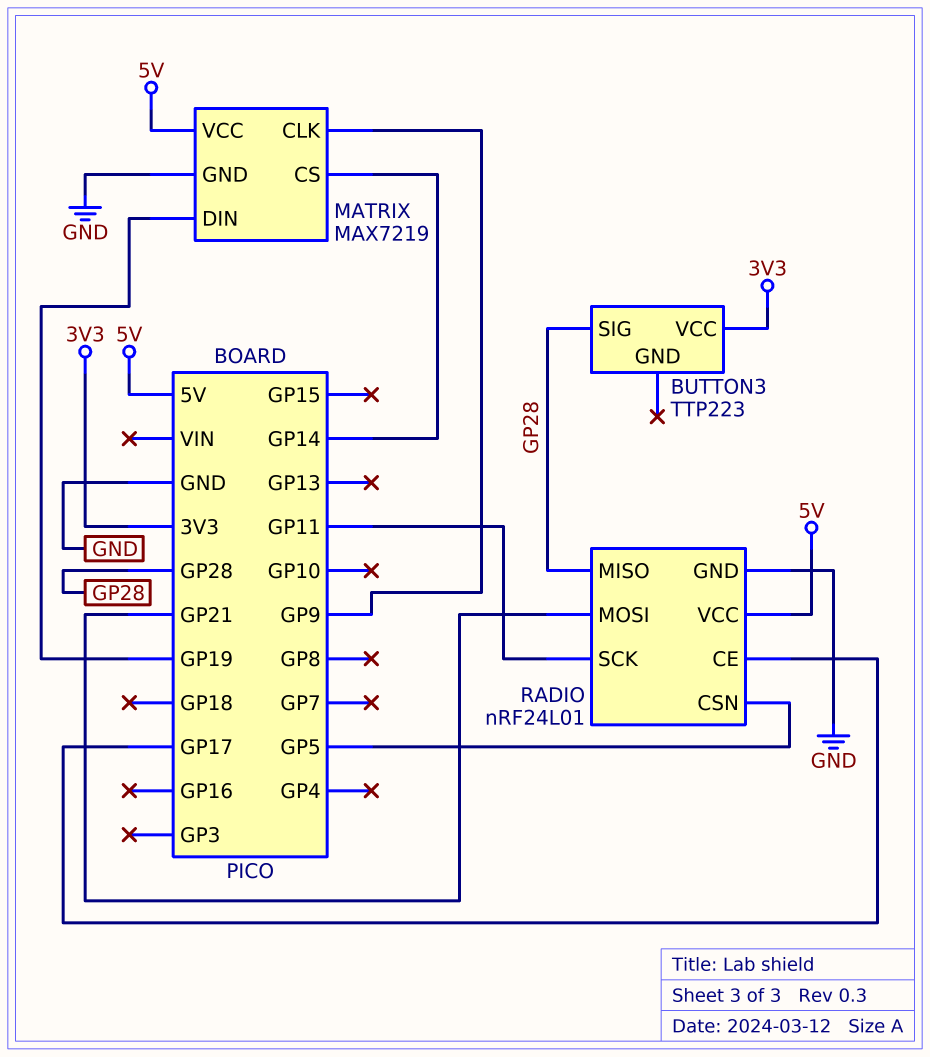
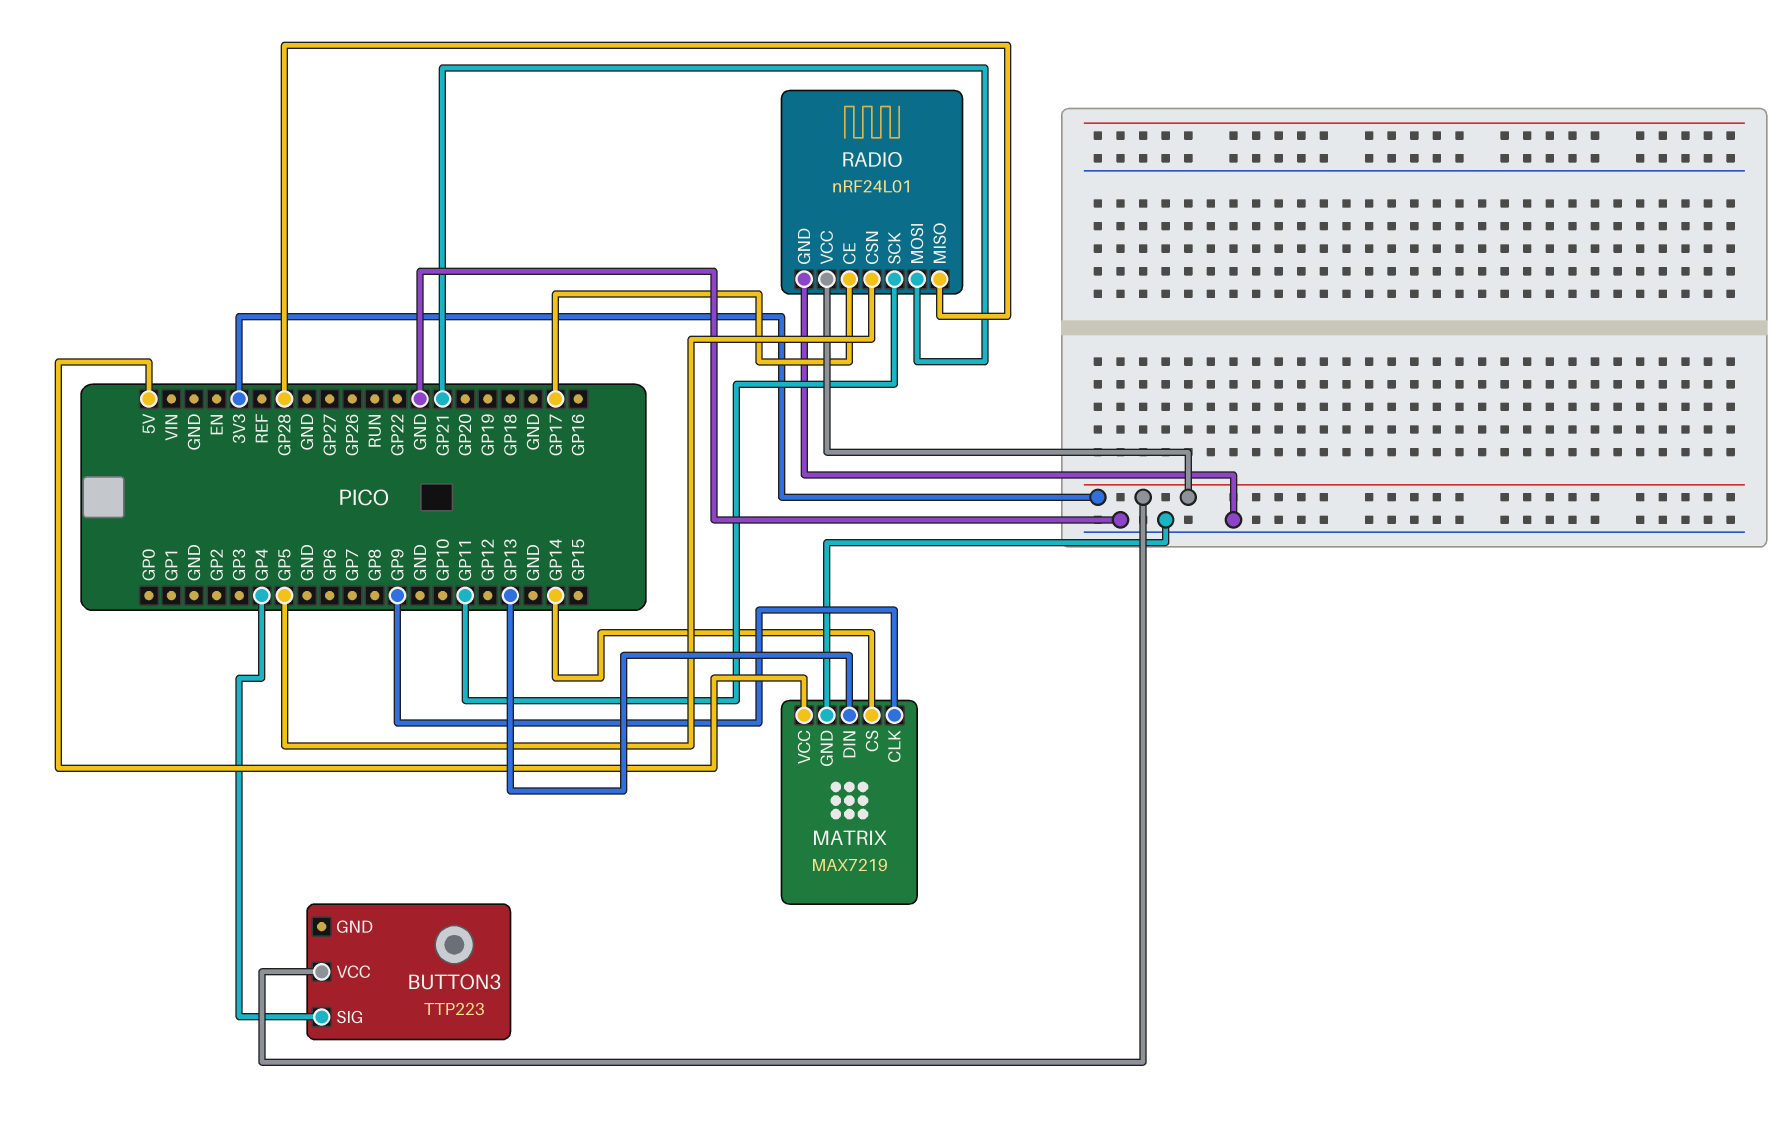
BUTTON3 pin SIG: GP28 -> GP4
MATRIX pin DIN: GP19 -> GP13
RADIO pin VCC: 5V -> 3V3

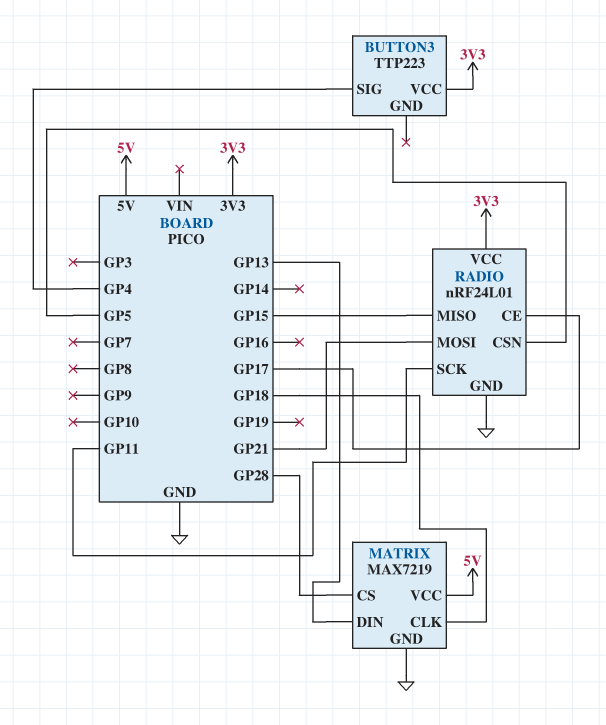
MATRIX pin CLK: GP9 -> GP18
MATRIX pin CS: GP14 -> GP28
RADIO pin MISO: GP28 -> GP15

